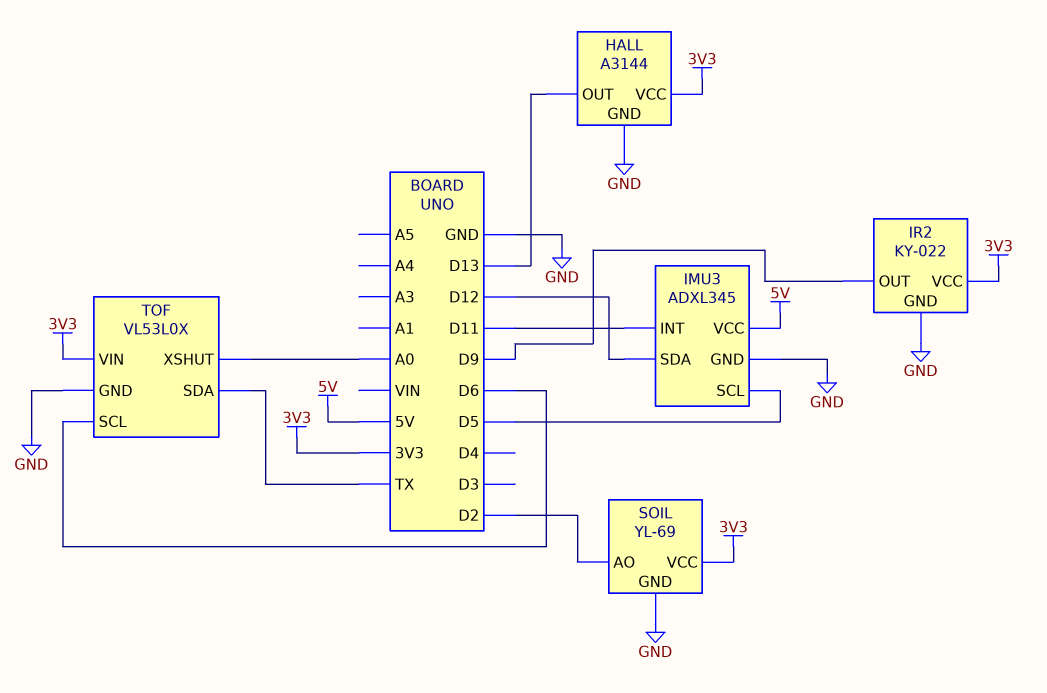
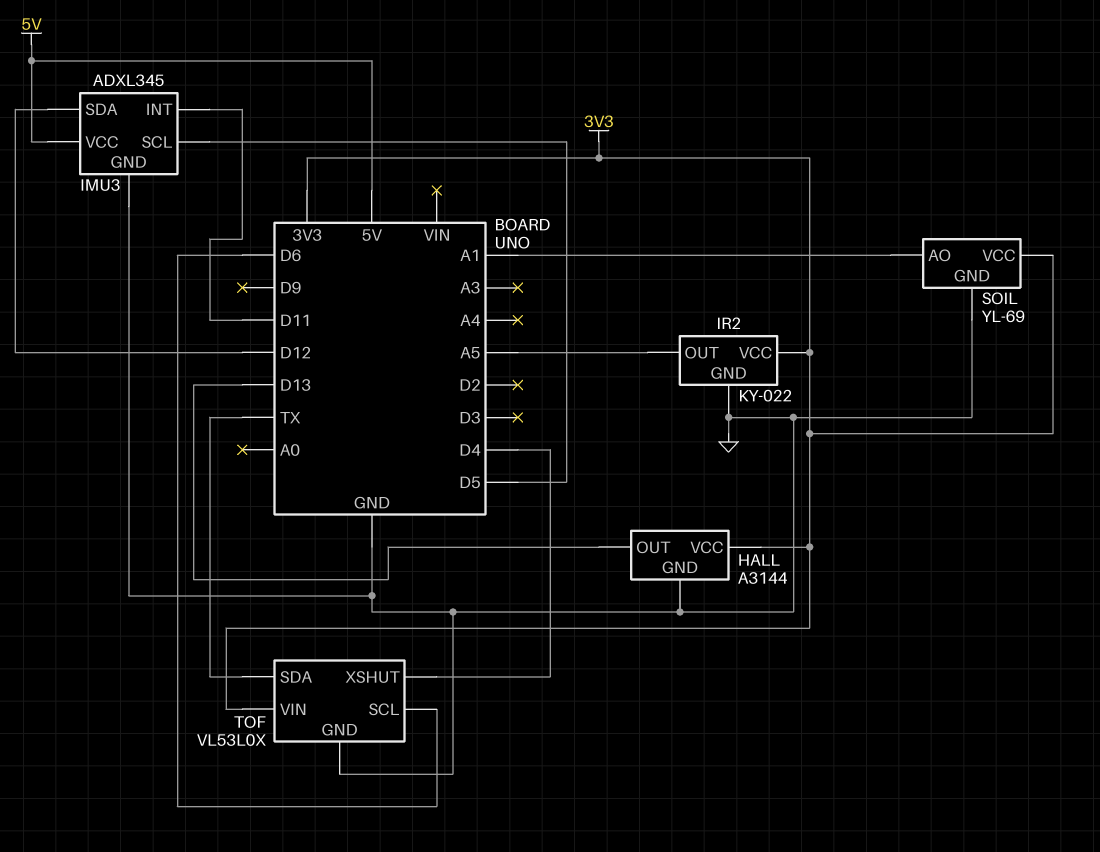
IR2 pin OUT: D9 -> A5
SOIL pin AO: D2 -> A1
TOF pin XSHUT: A0 -> D4

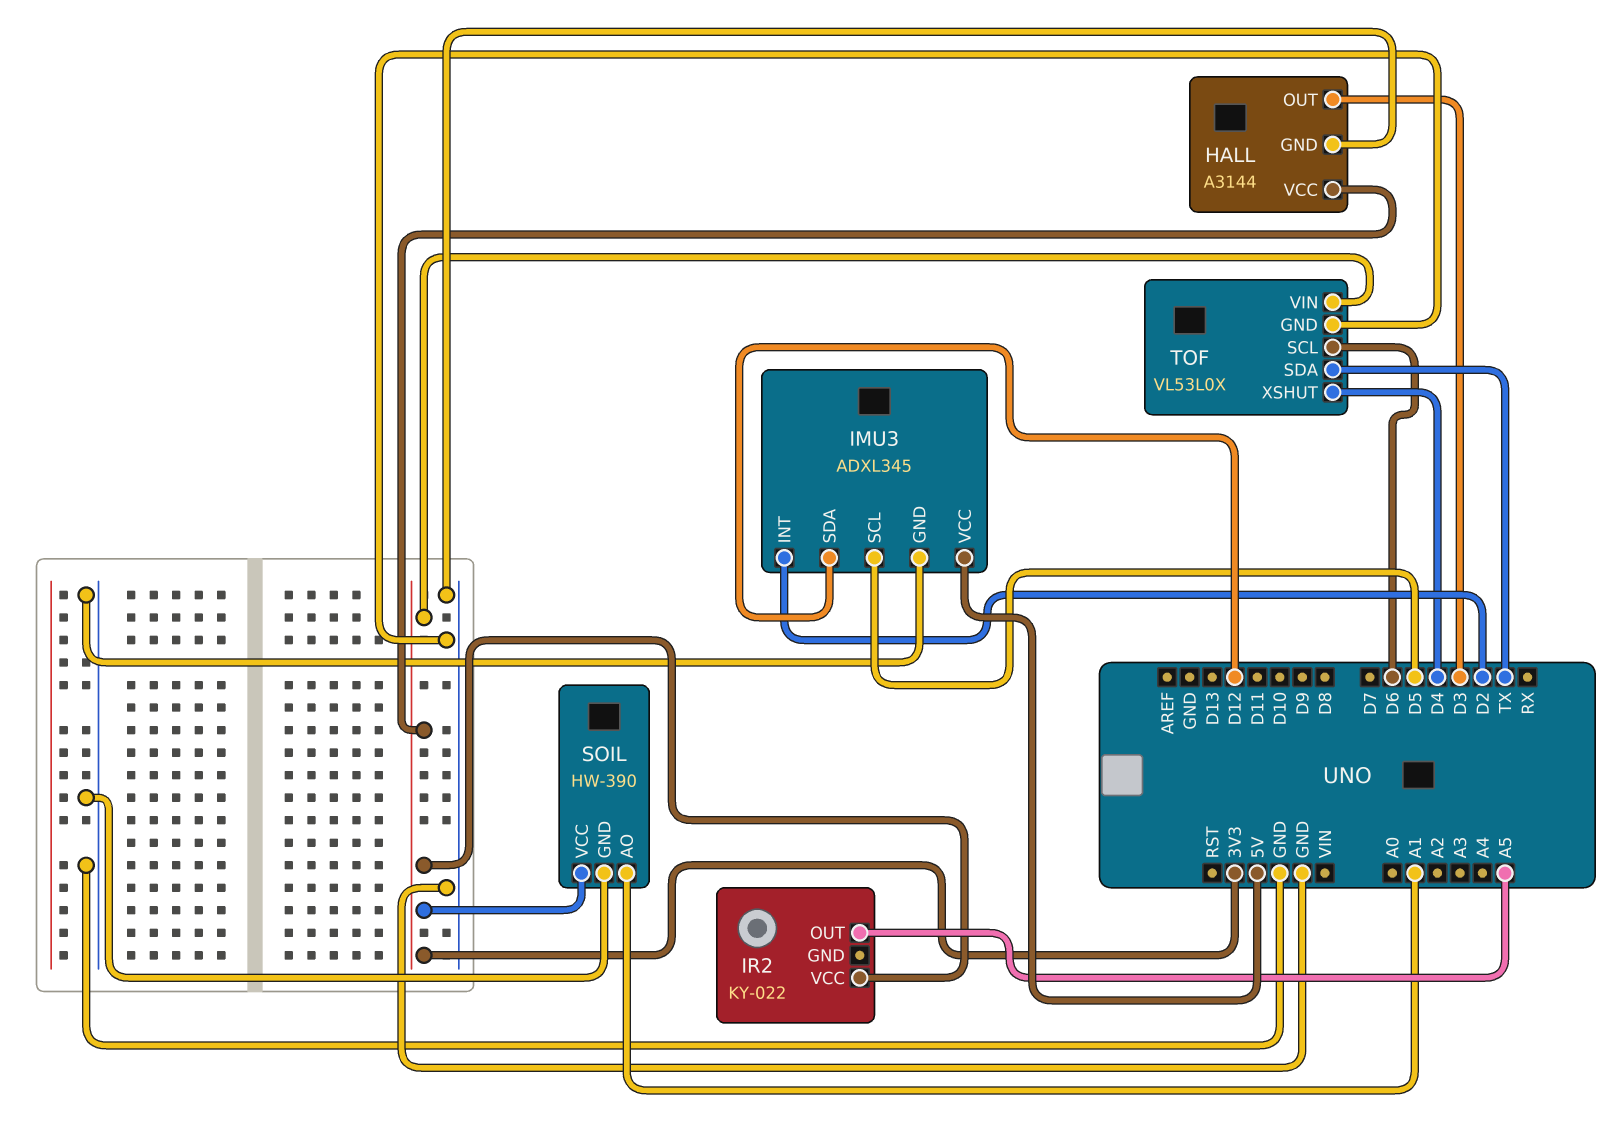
HALL pin OUT: D13 -> D3
IMU3 pin INT: D11 -> D2
IR2 pin GND: GND -> none
SOIL: YL-69 -> HW-390

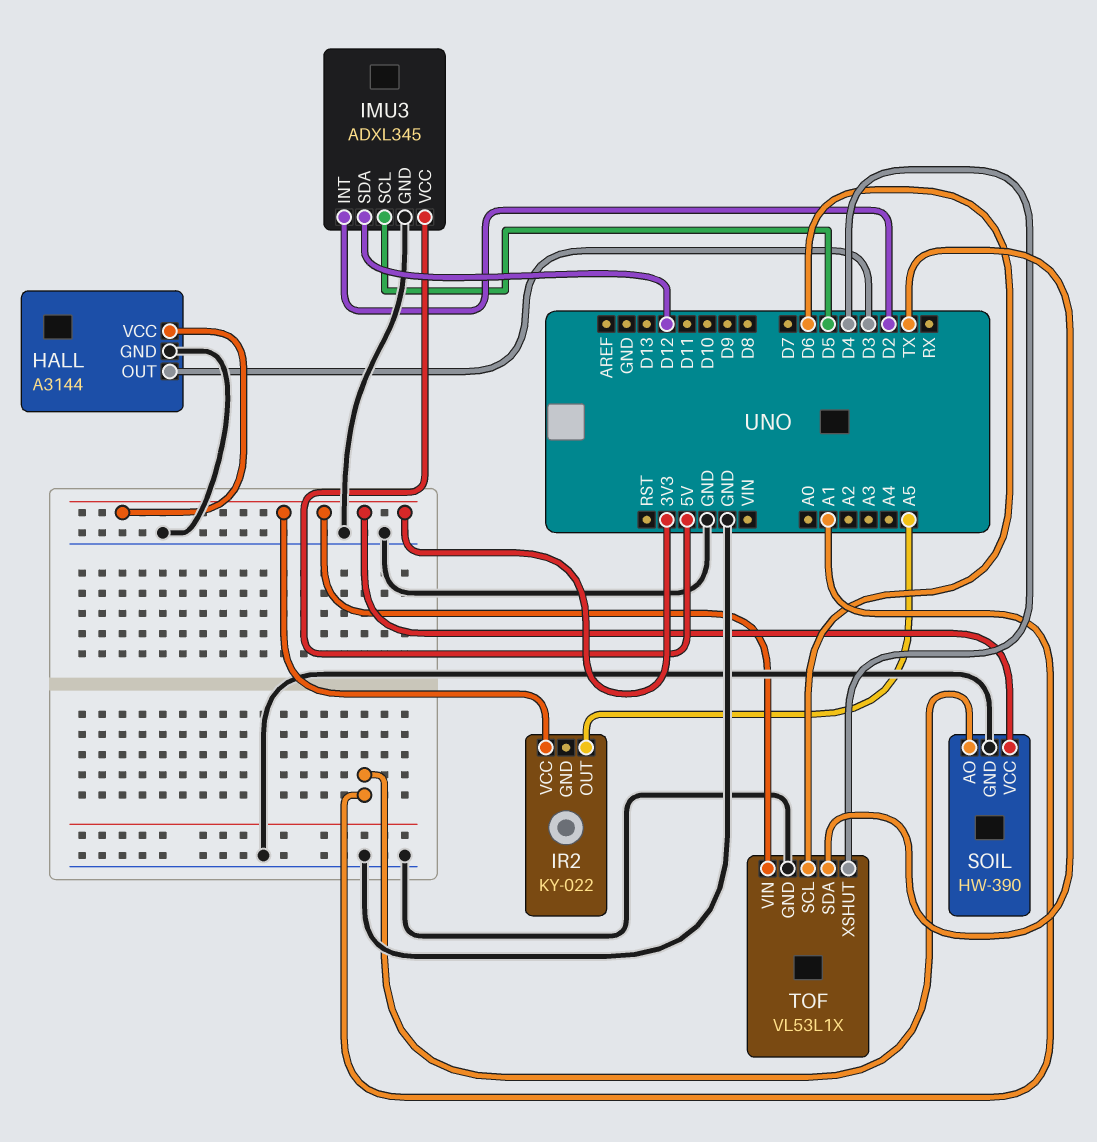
TOF: VL53L0X -> VL53L1X

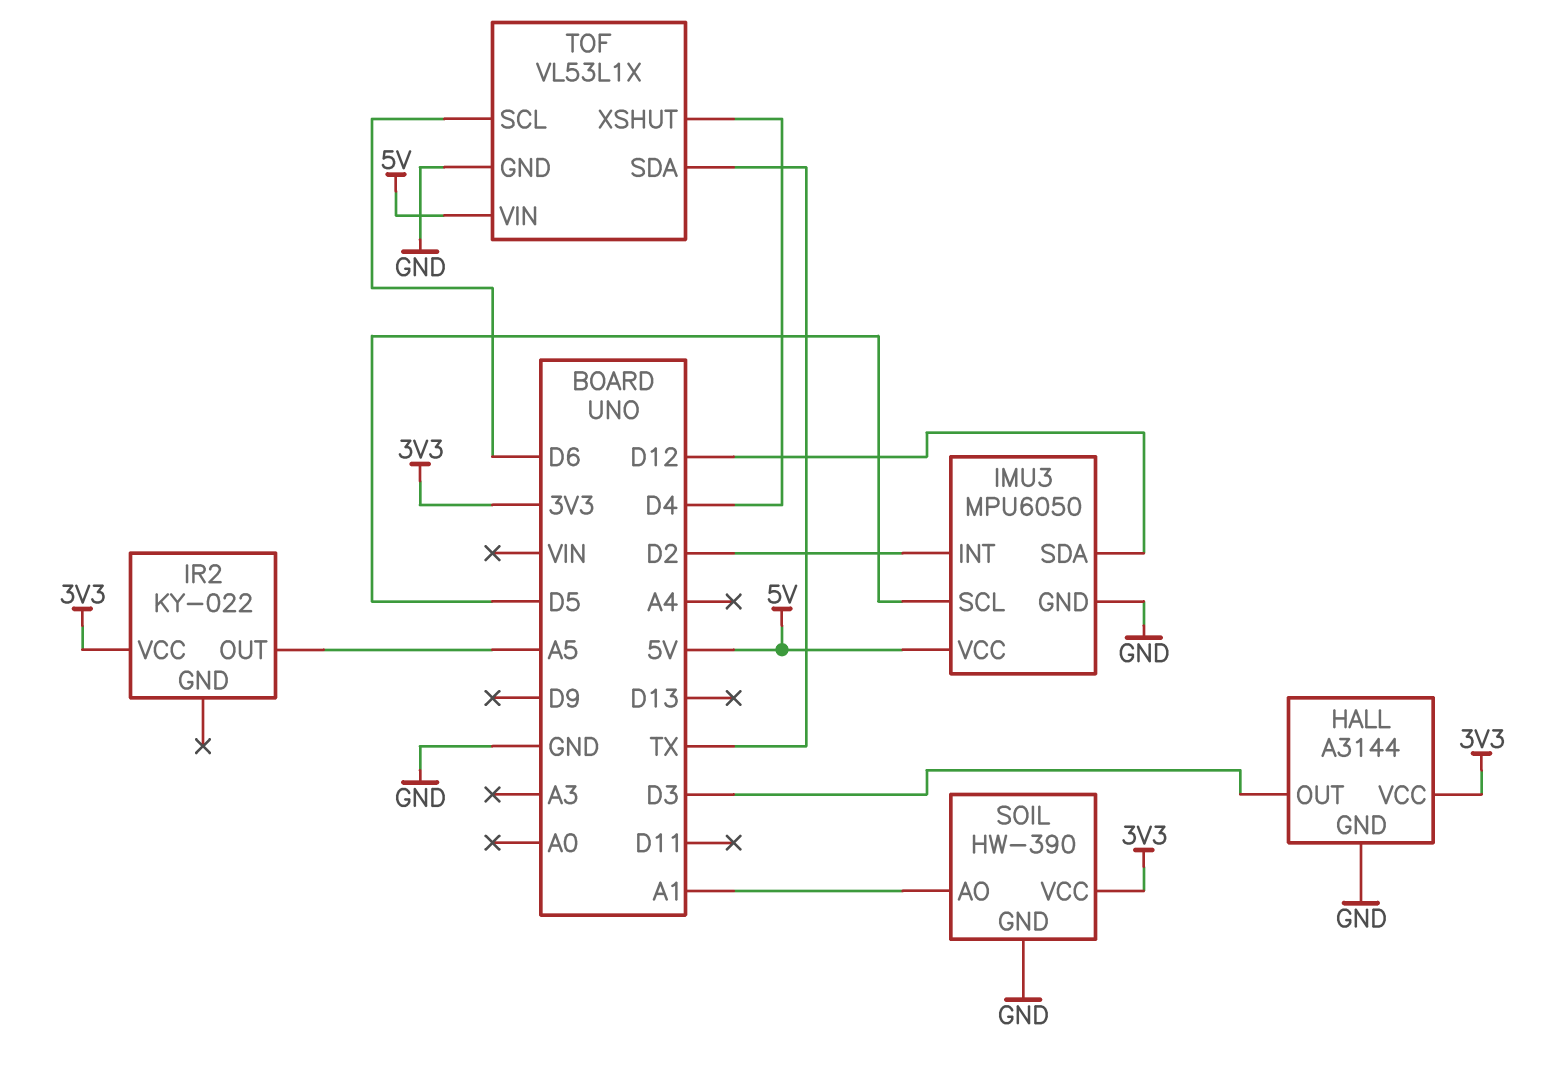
IMU3: ADXL345 -> MPU6050
TOF pin VIN: 3V3 -> 5V

